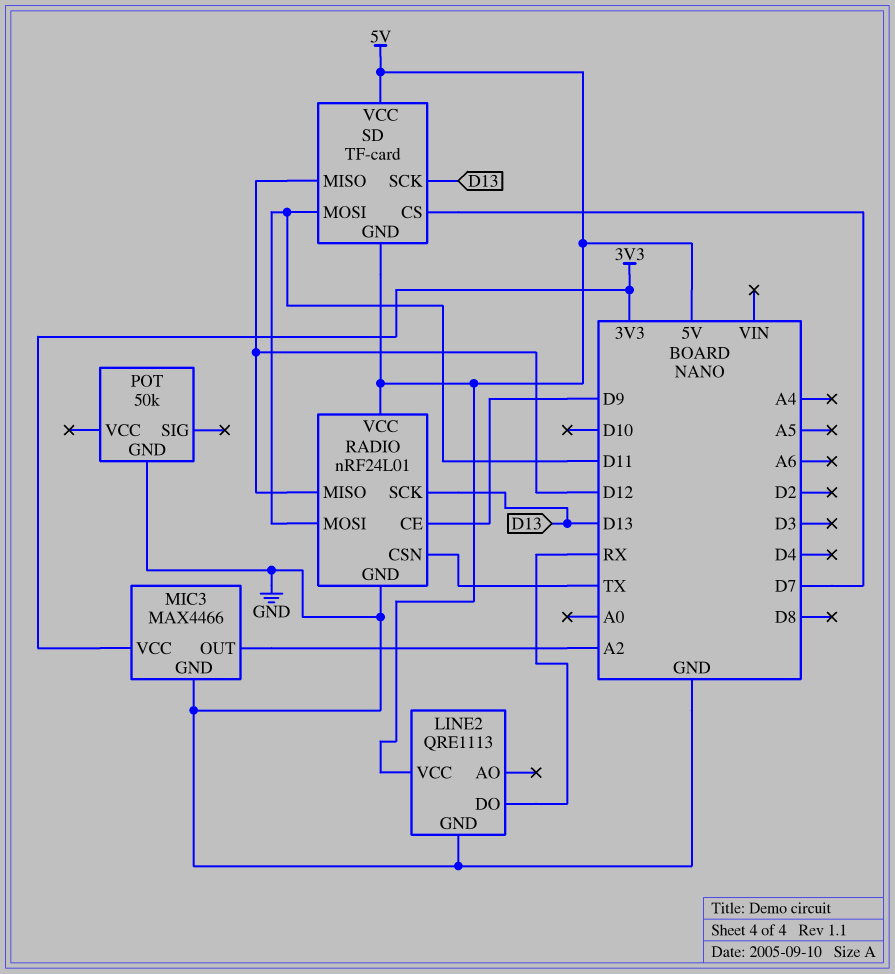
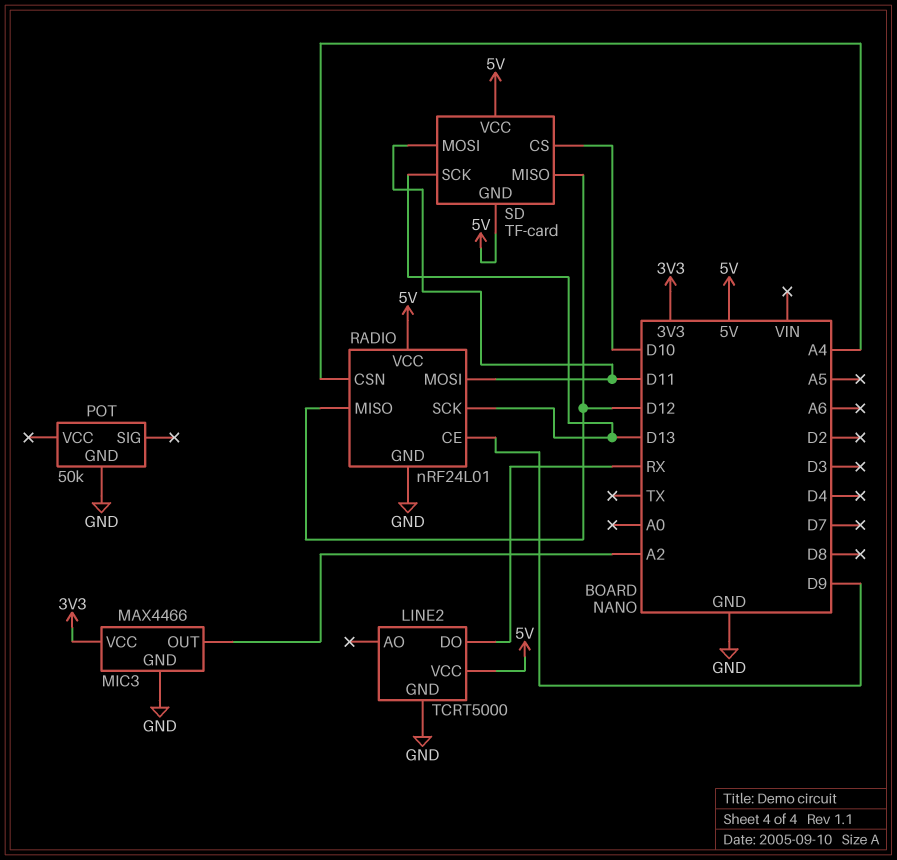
LINE2: QRE1113 -> TCRT5000
RADIO pin CSN: TX -> A4
SD pin CS: D7 -> D10

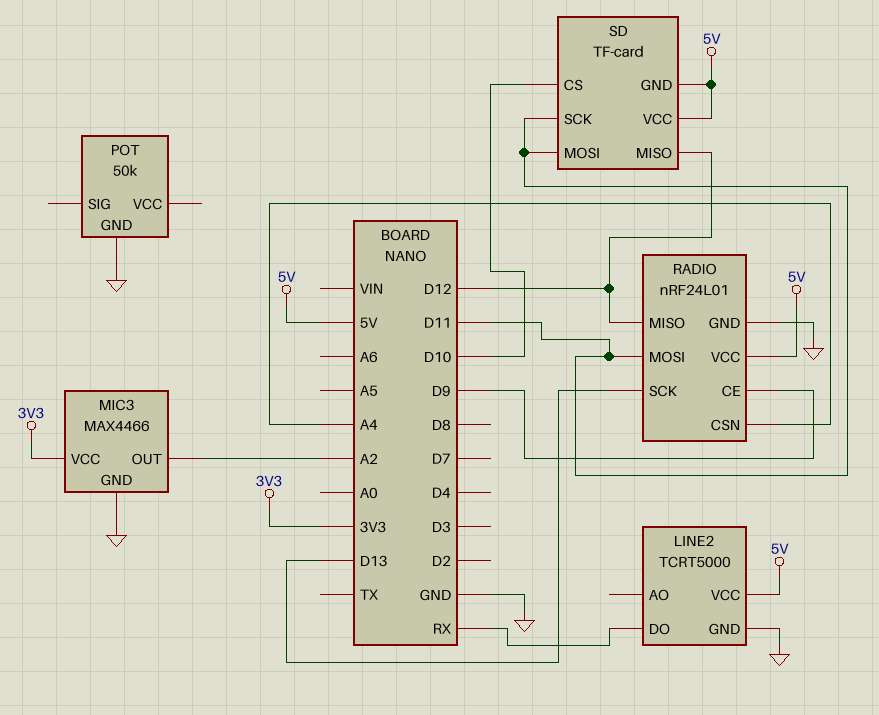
SD pin SCK: D13 -> D11

